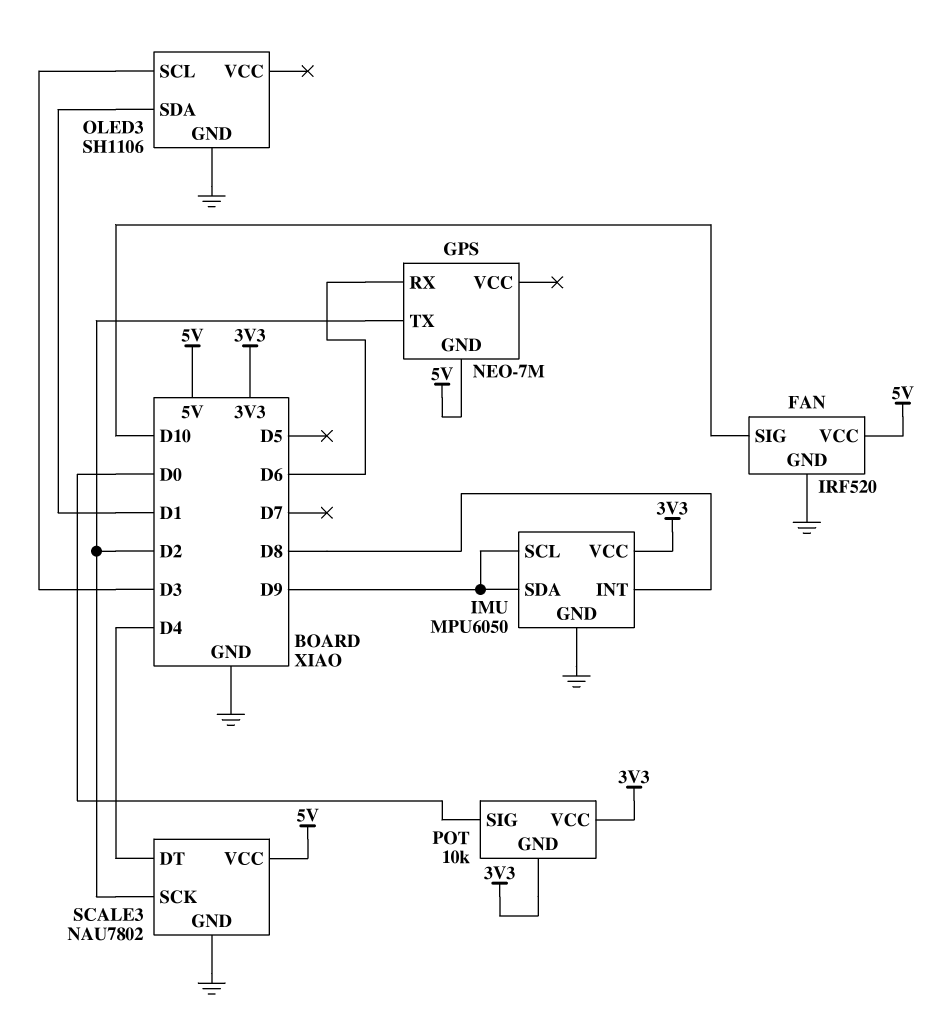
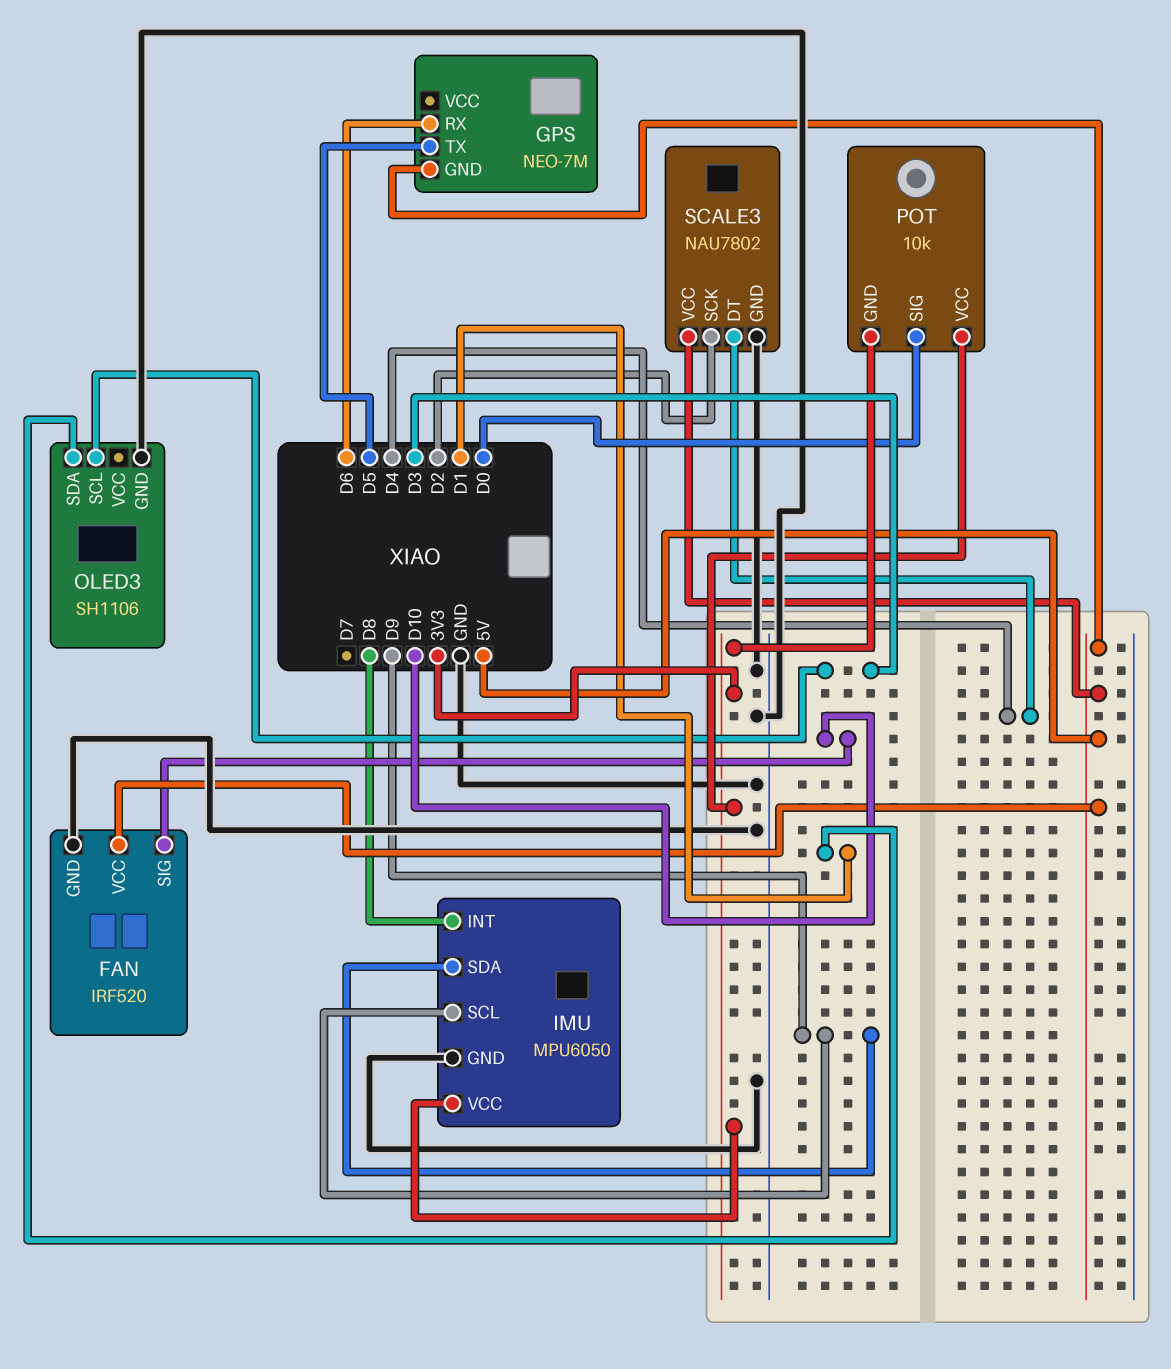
GPS pin TX: D2 -> D5

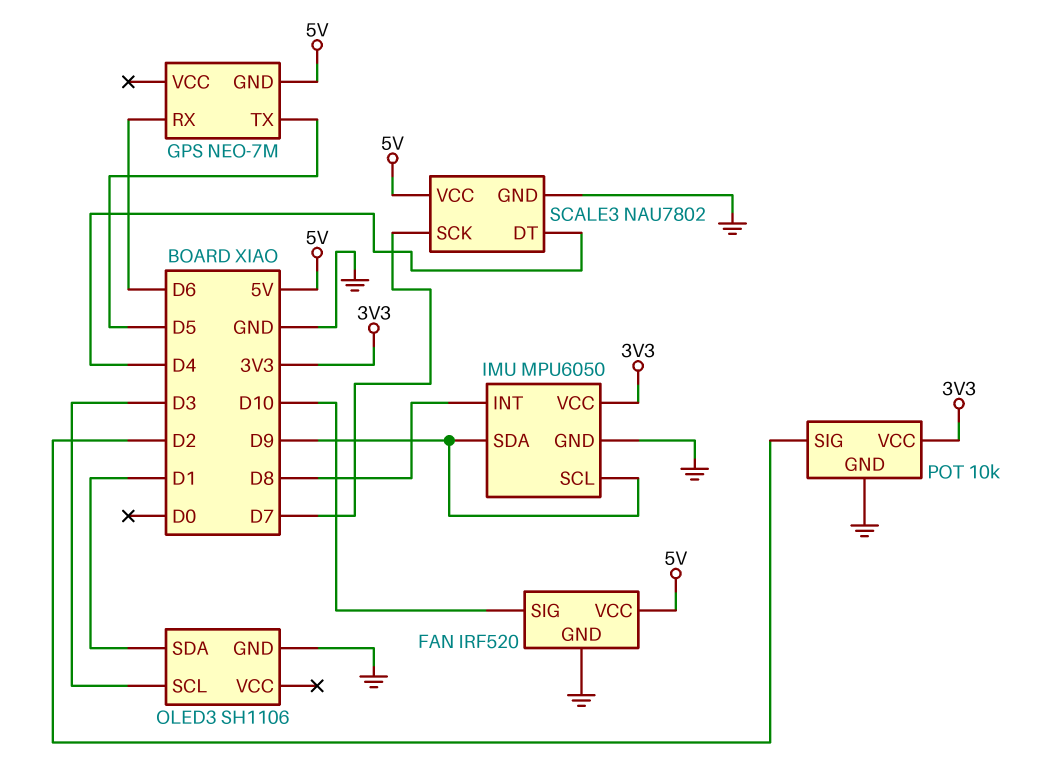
POT pin GND: 3V3 -> GND
POT pin SIG: D0 -> D2
SCALE3 pin SCK: D2 -> D7

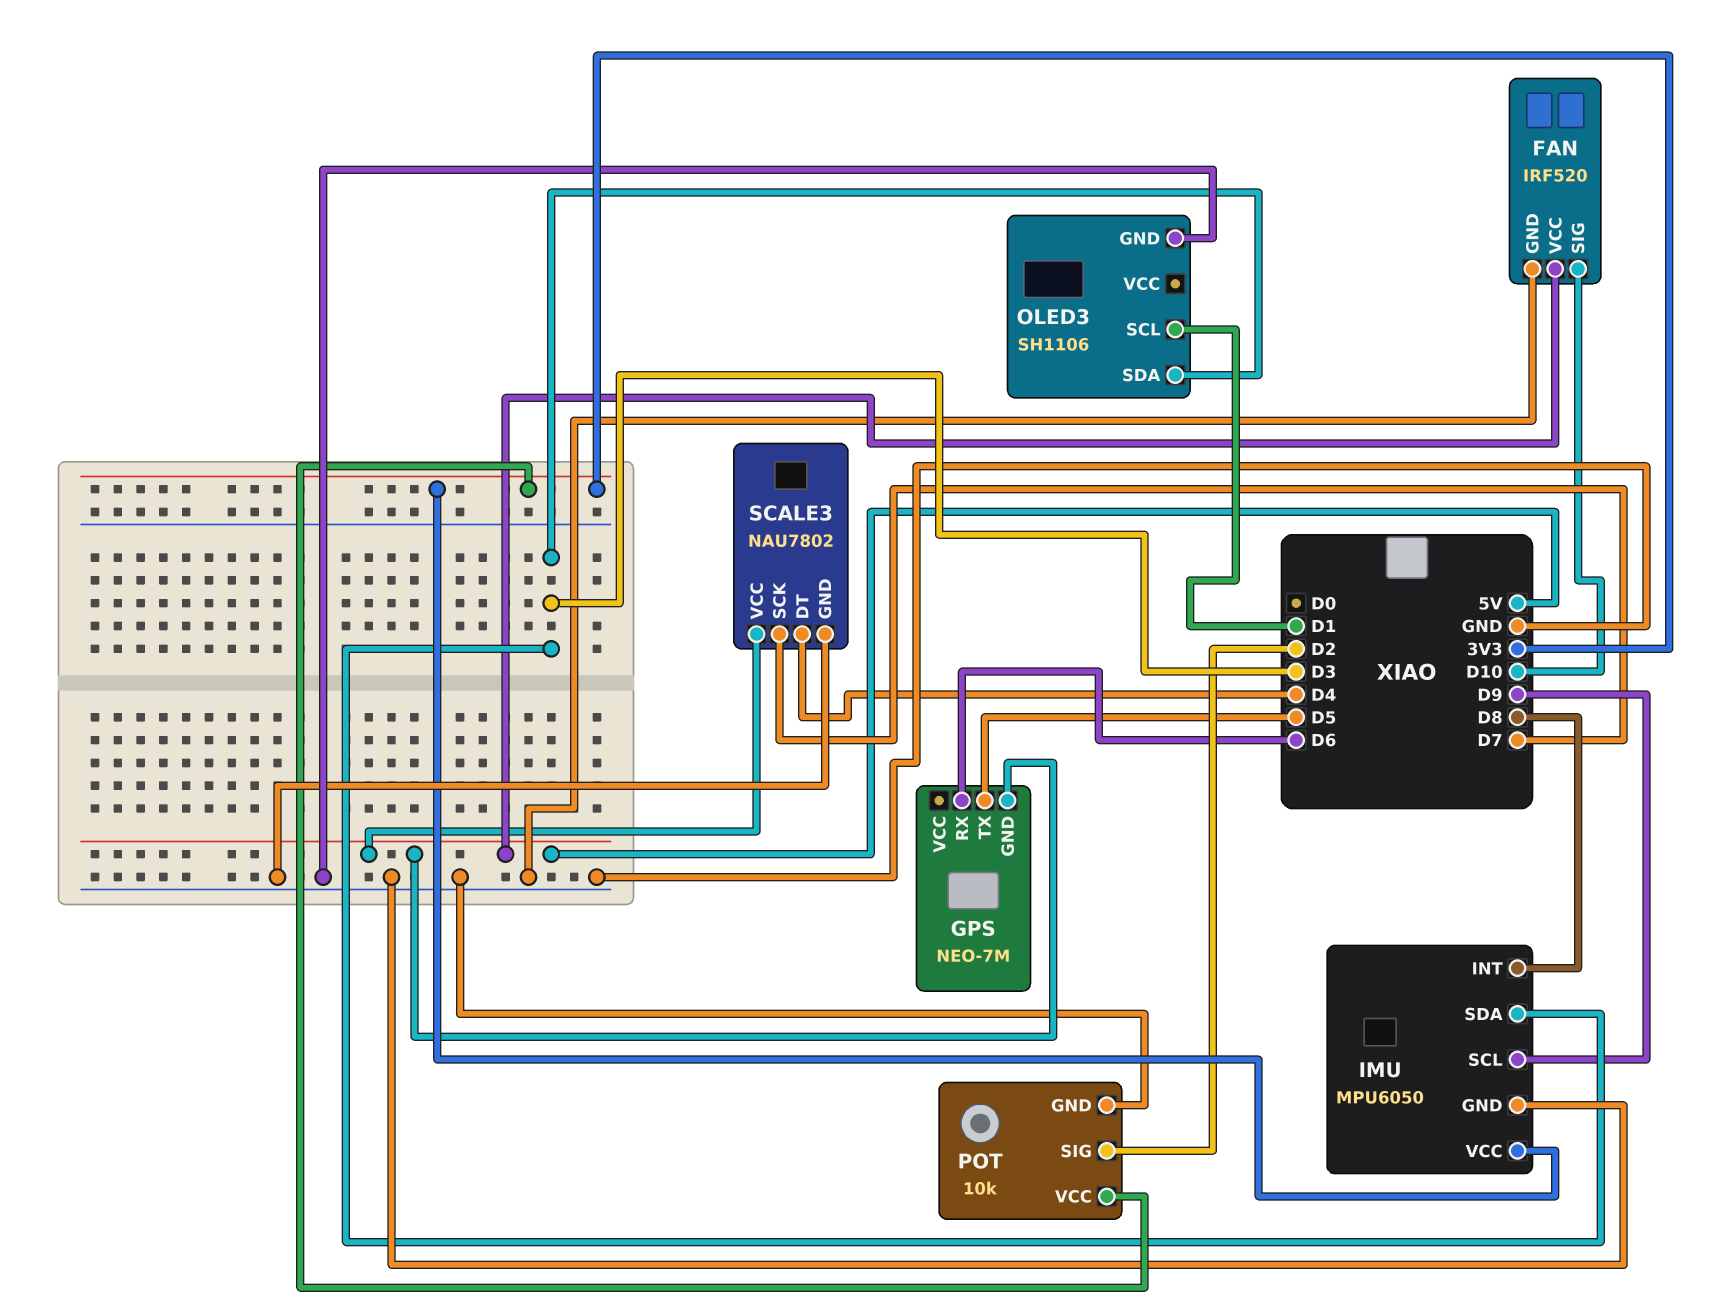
IMU pin SDA: D9 -> D3
OLED3 pin SCL: D3 -> D1
OLED3 pin SDA: D1 -> D3

